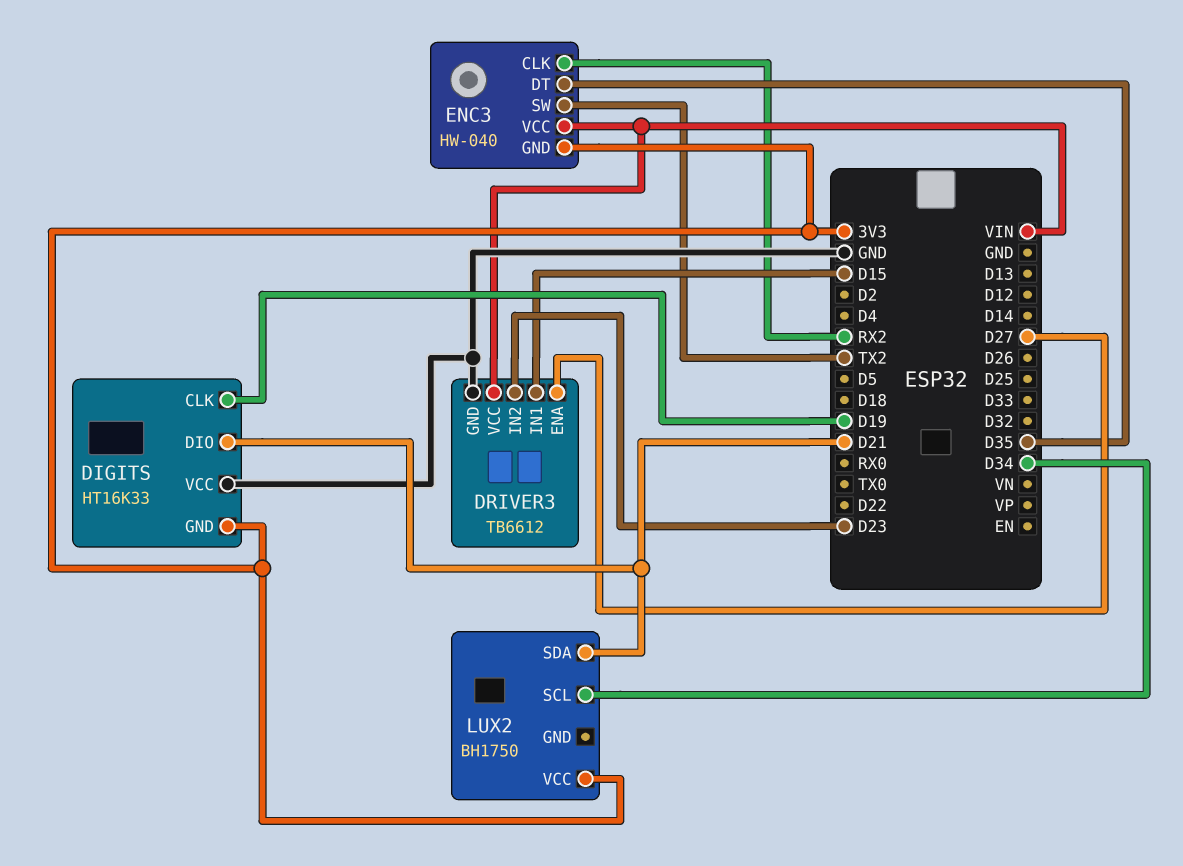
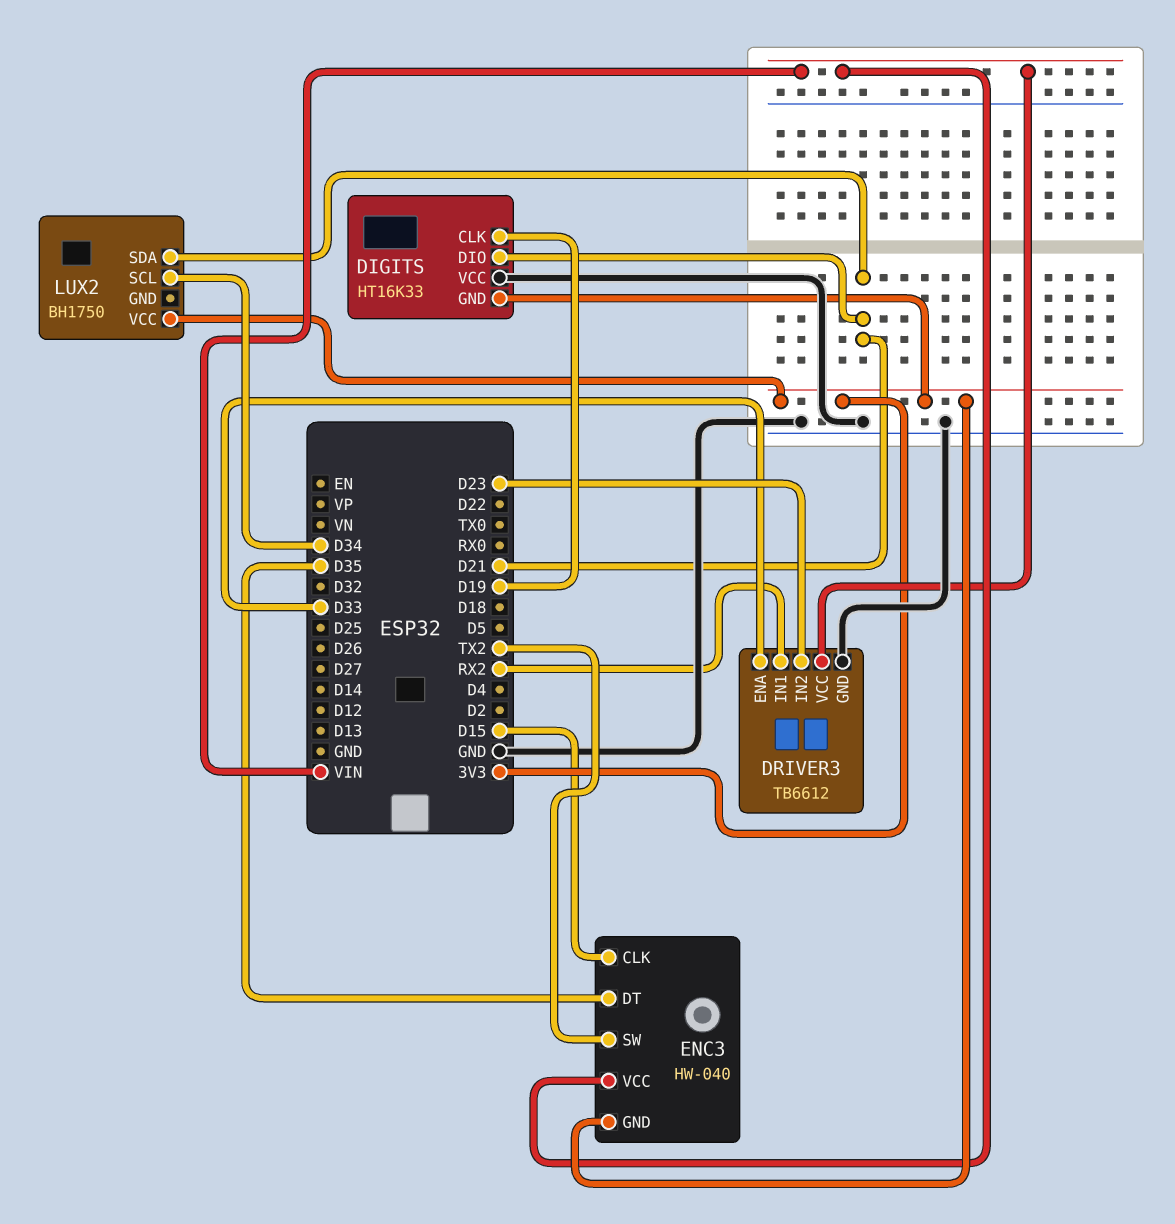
DRIVER3 pin ENA: D27 -> D33
DRIVER3 pin IN1: D15 -> RX2
ENC3 pin CLK: RX2 -> D15

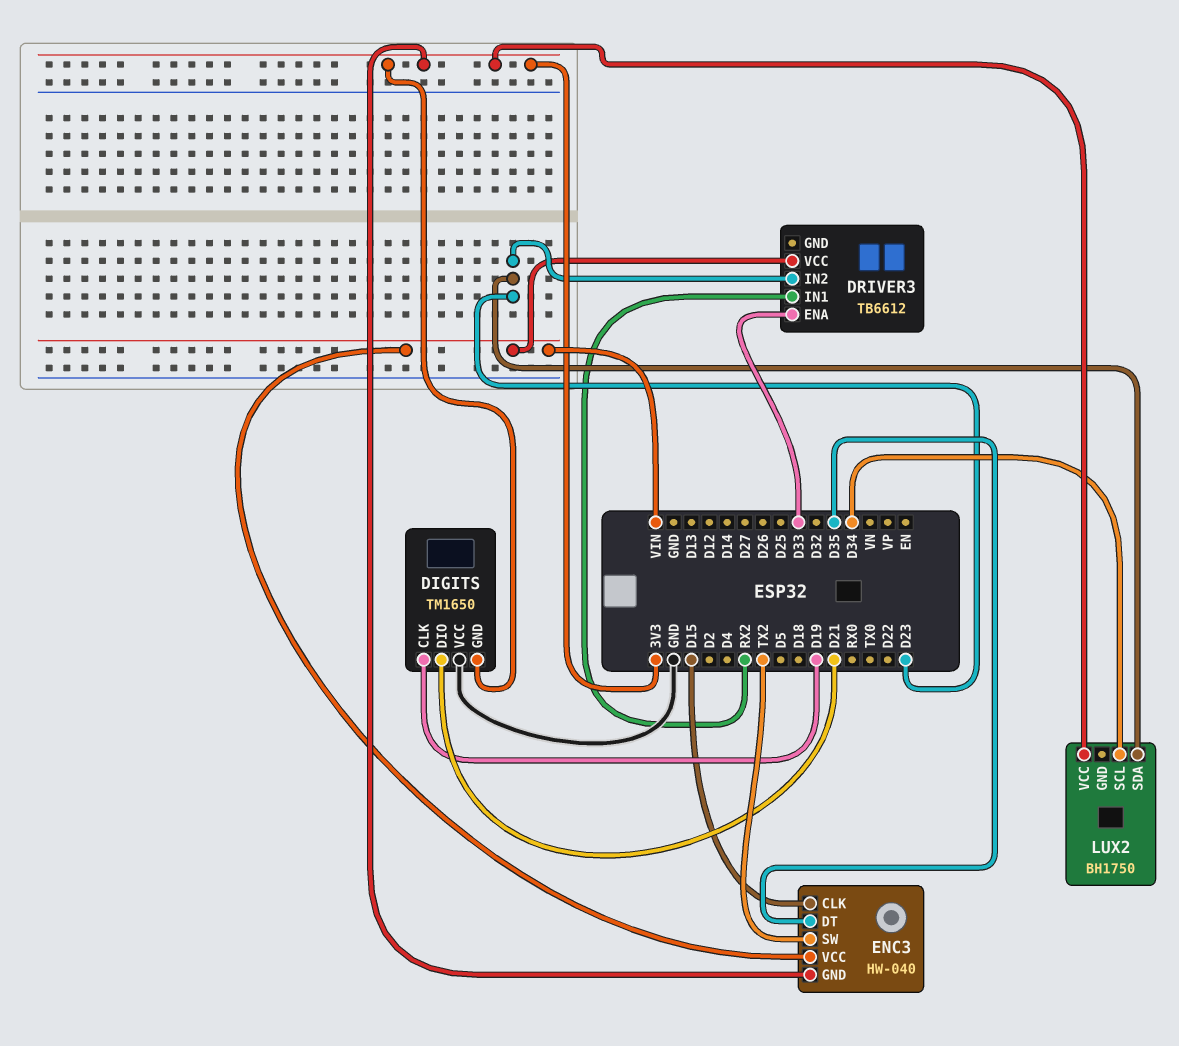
DIGITS: HT16K33 -> TM1650
DRIVER3 pin GND: GND -> none
LUX2 pin SDA: D21 -> D23

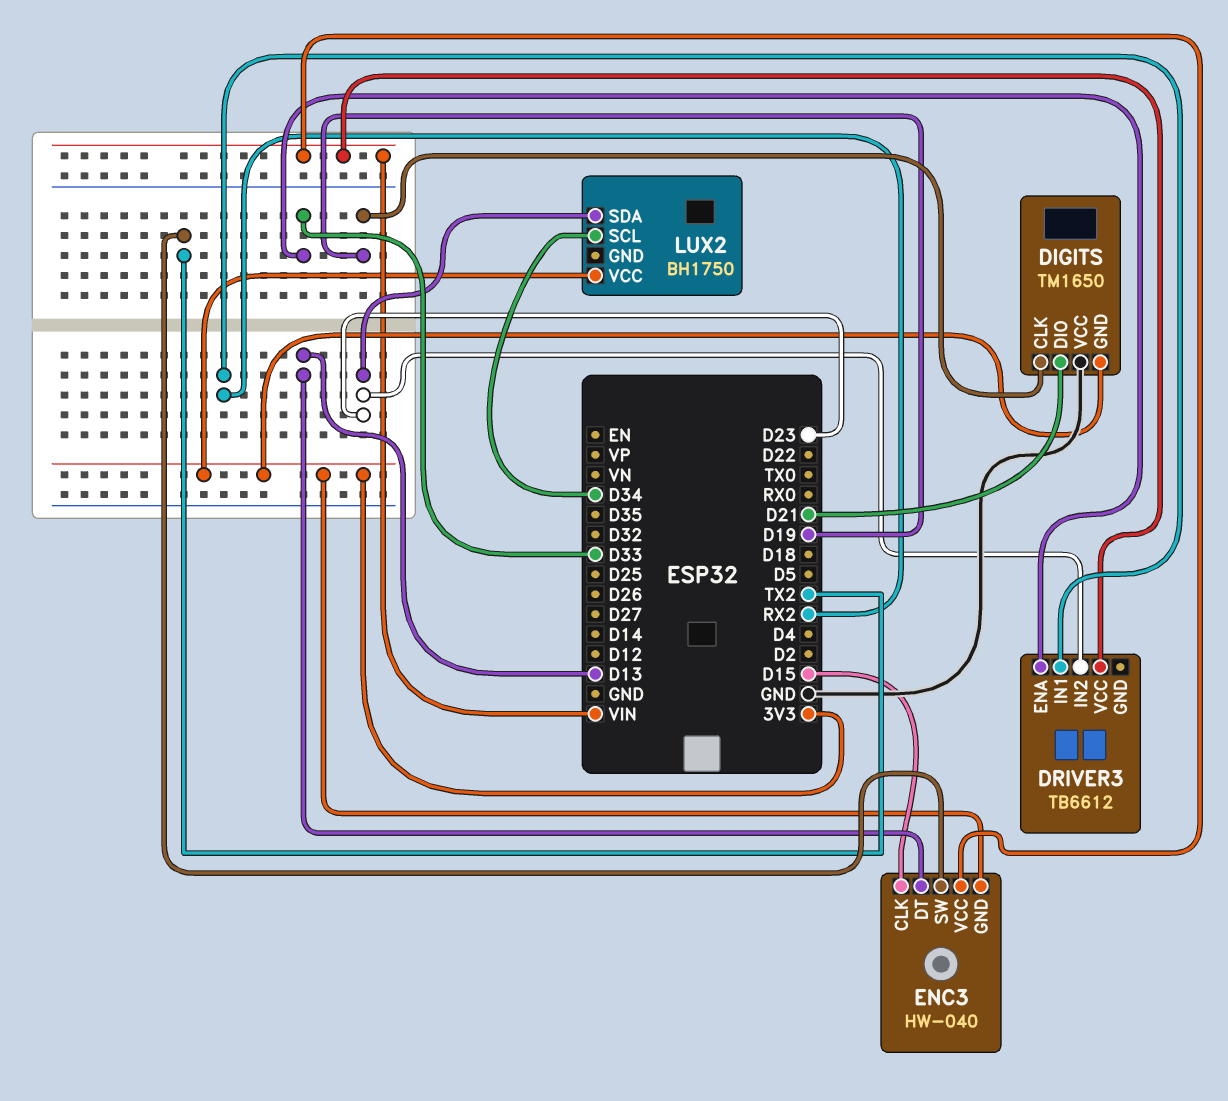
ENC3 pin DT: D35 -> D13

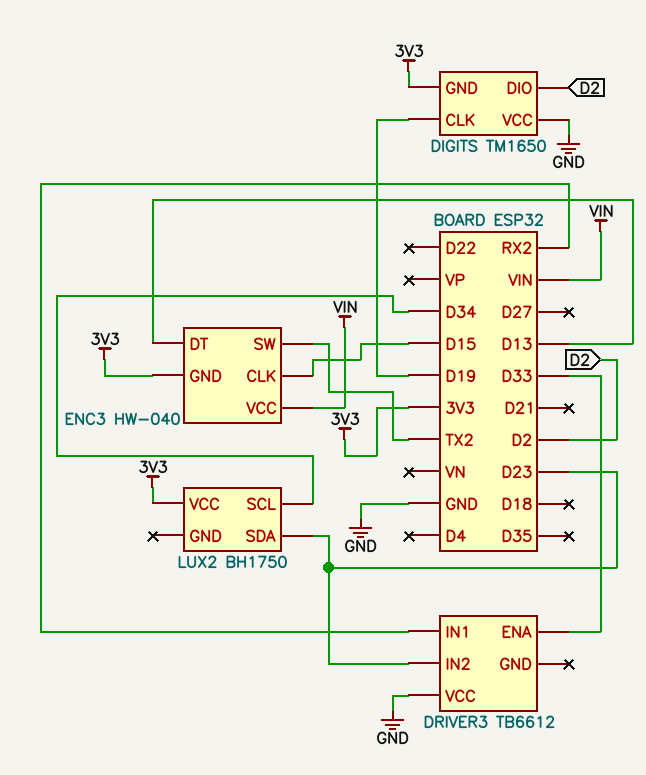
DIGITS pin DIO: D21 -> D2
DRIVER3 pin VCC: VIN -> GND

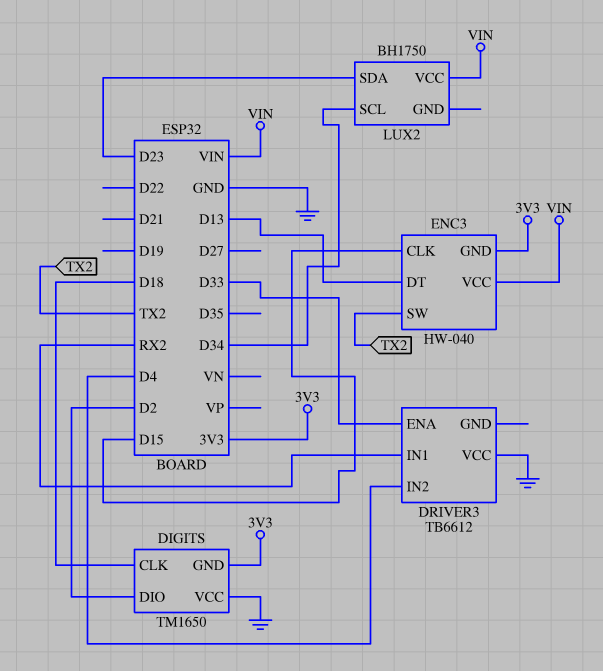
DIGITS pin CLK: D19 -> D18
DRIVER3 pin IN2: D23 -> D4
LUX2 pin VCC: 3V3 -> VIN

